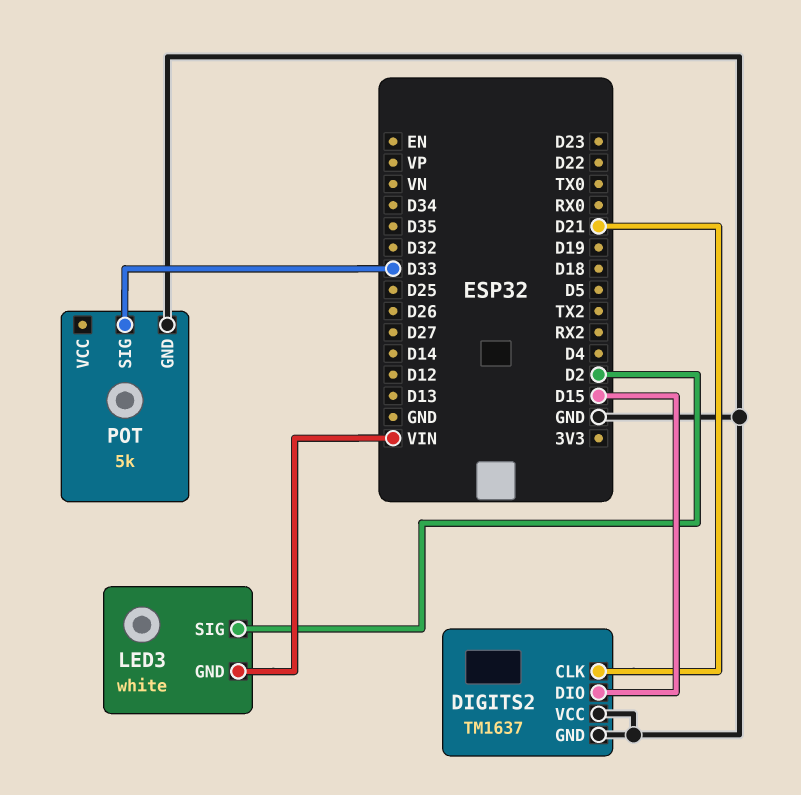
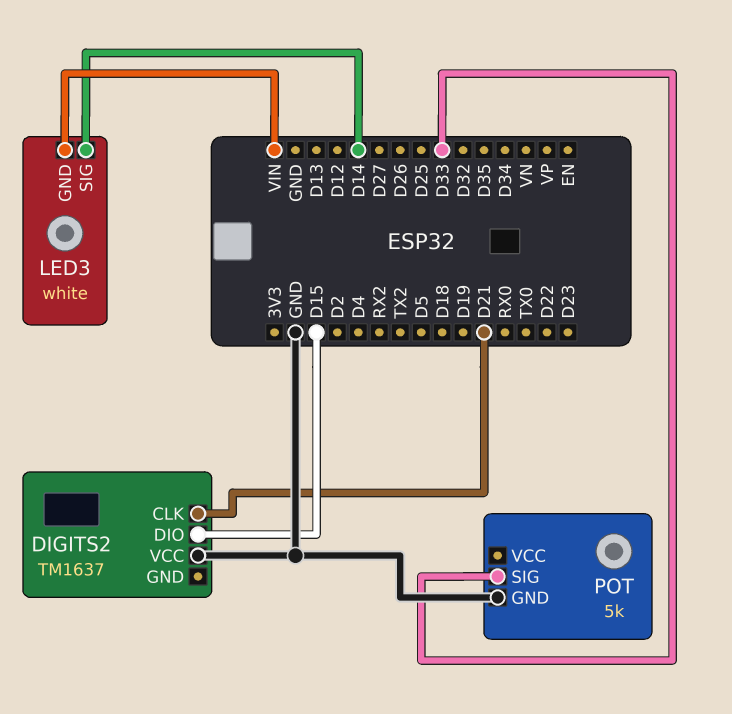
DIGITS2 pin GND: GND -> none
LED3 pin SIG: D2 -> D14

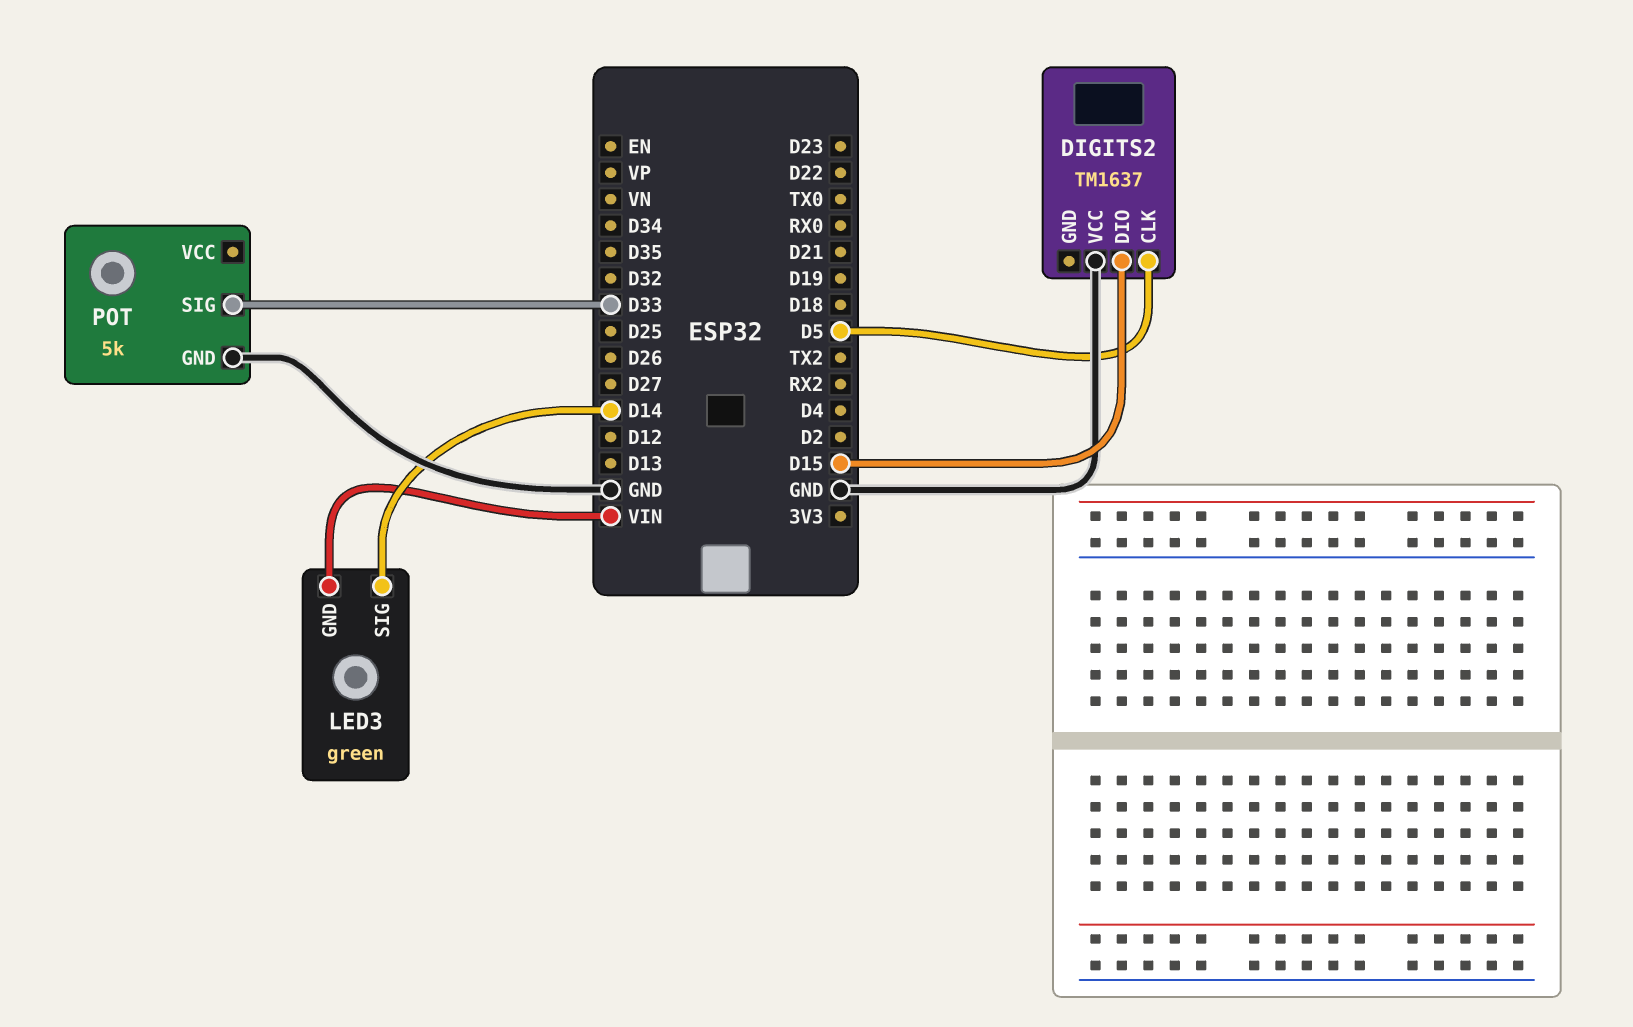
DIGITS2 pin CLK: D21 -> D5
LED3: white -> green

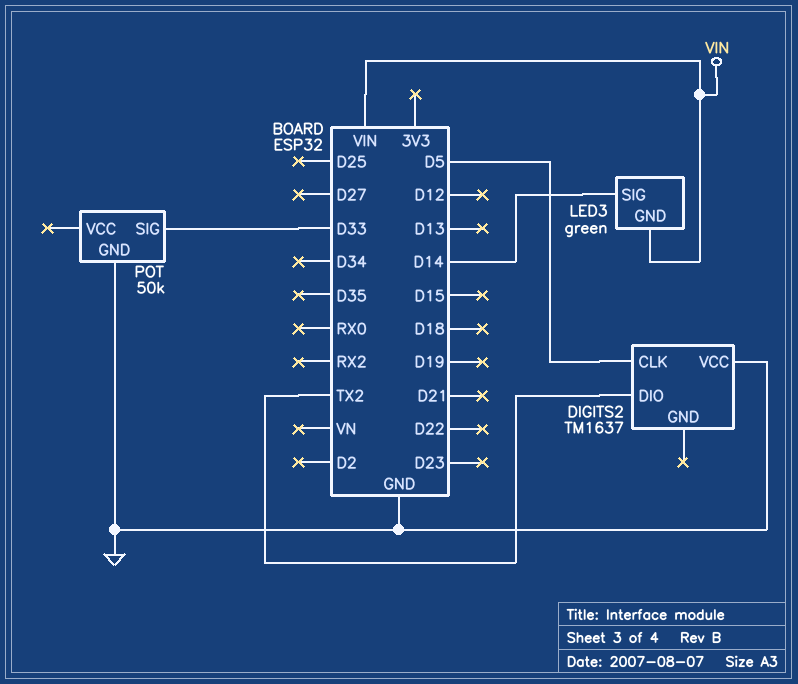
DIGITS2 pin DIO: D15 -> TX2
POT: 5k -> 50k

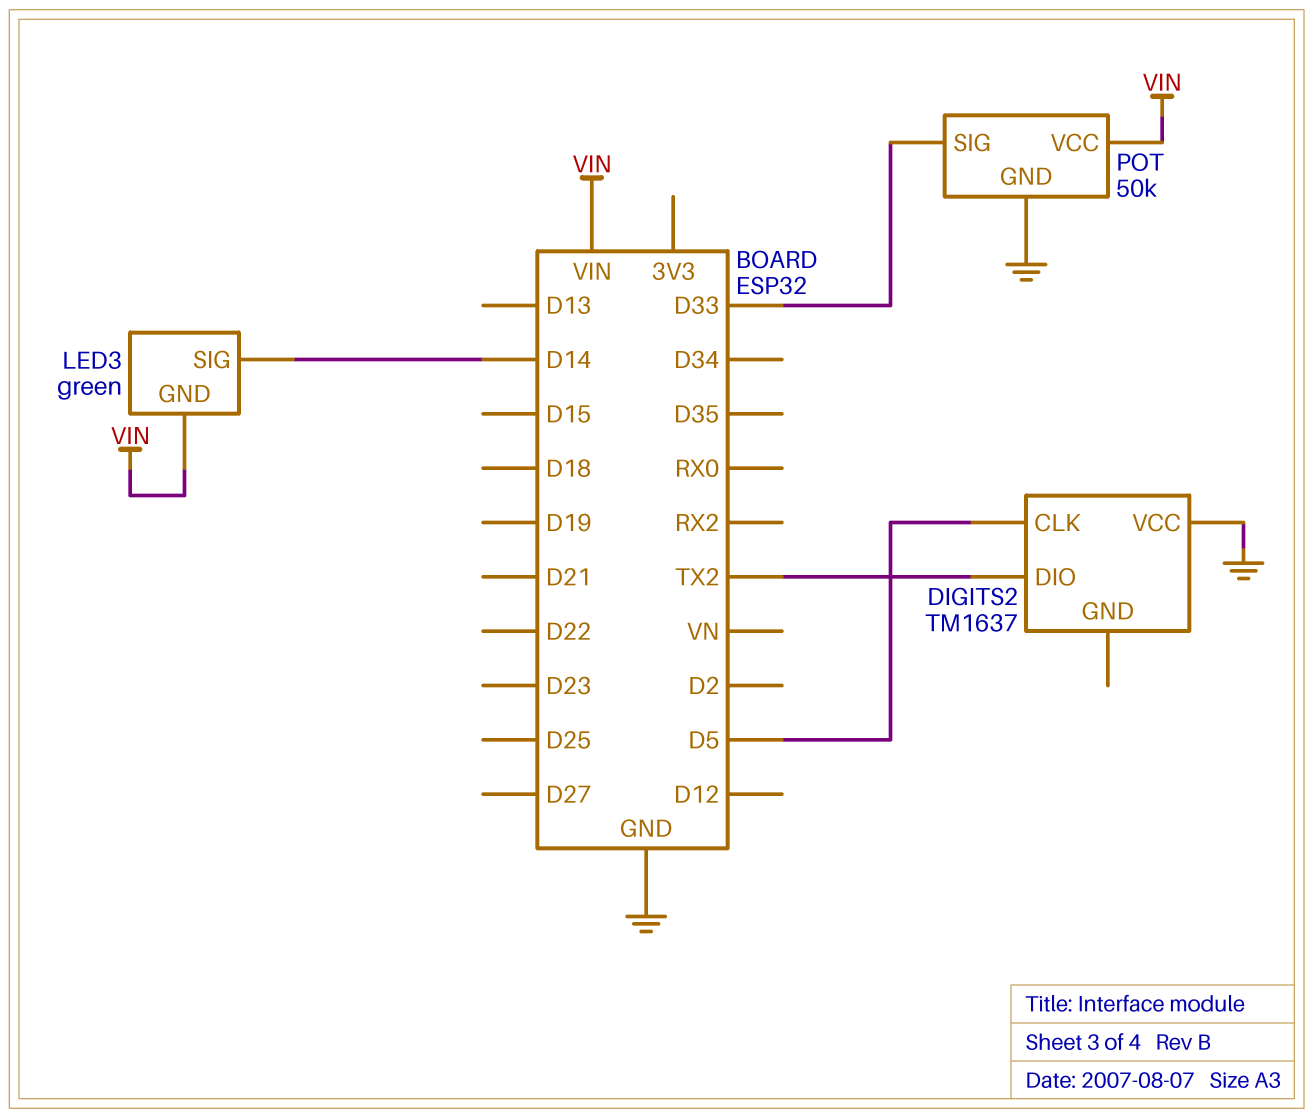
POT pin VCC: none -> VIN

